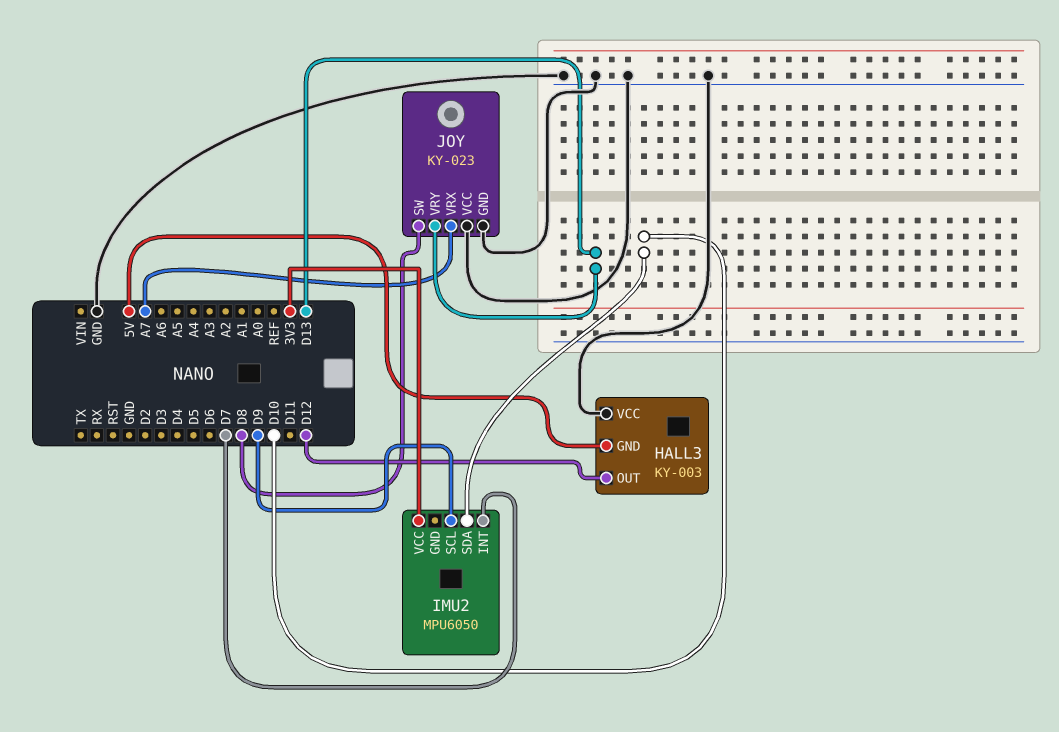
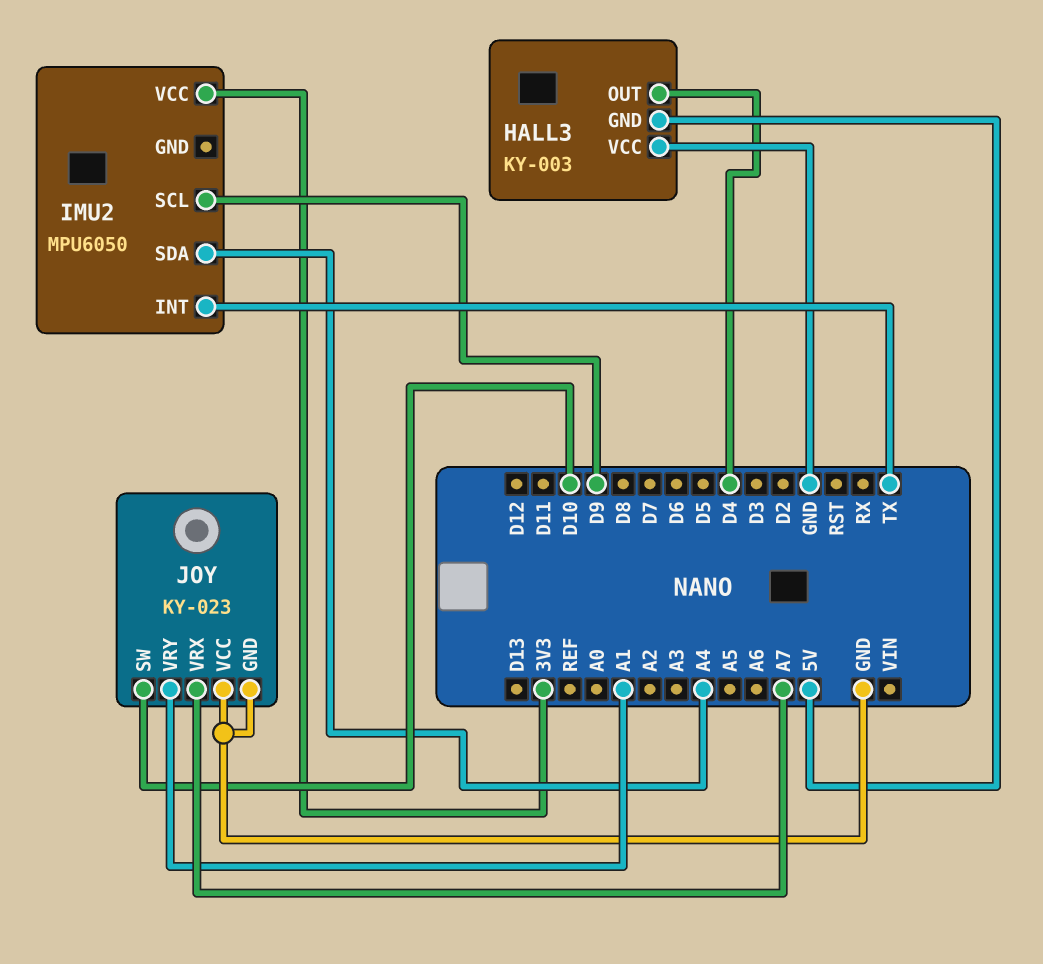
HALL3 pin OUT: D12 -> D4
IMU2 pin INT: D7 -> TX
IMU2 pin SDA: D10 -> A4
JOY pin SW: D8 -> D10
JOY pin VRY: D13 -> A1

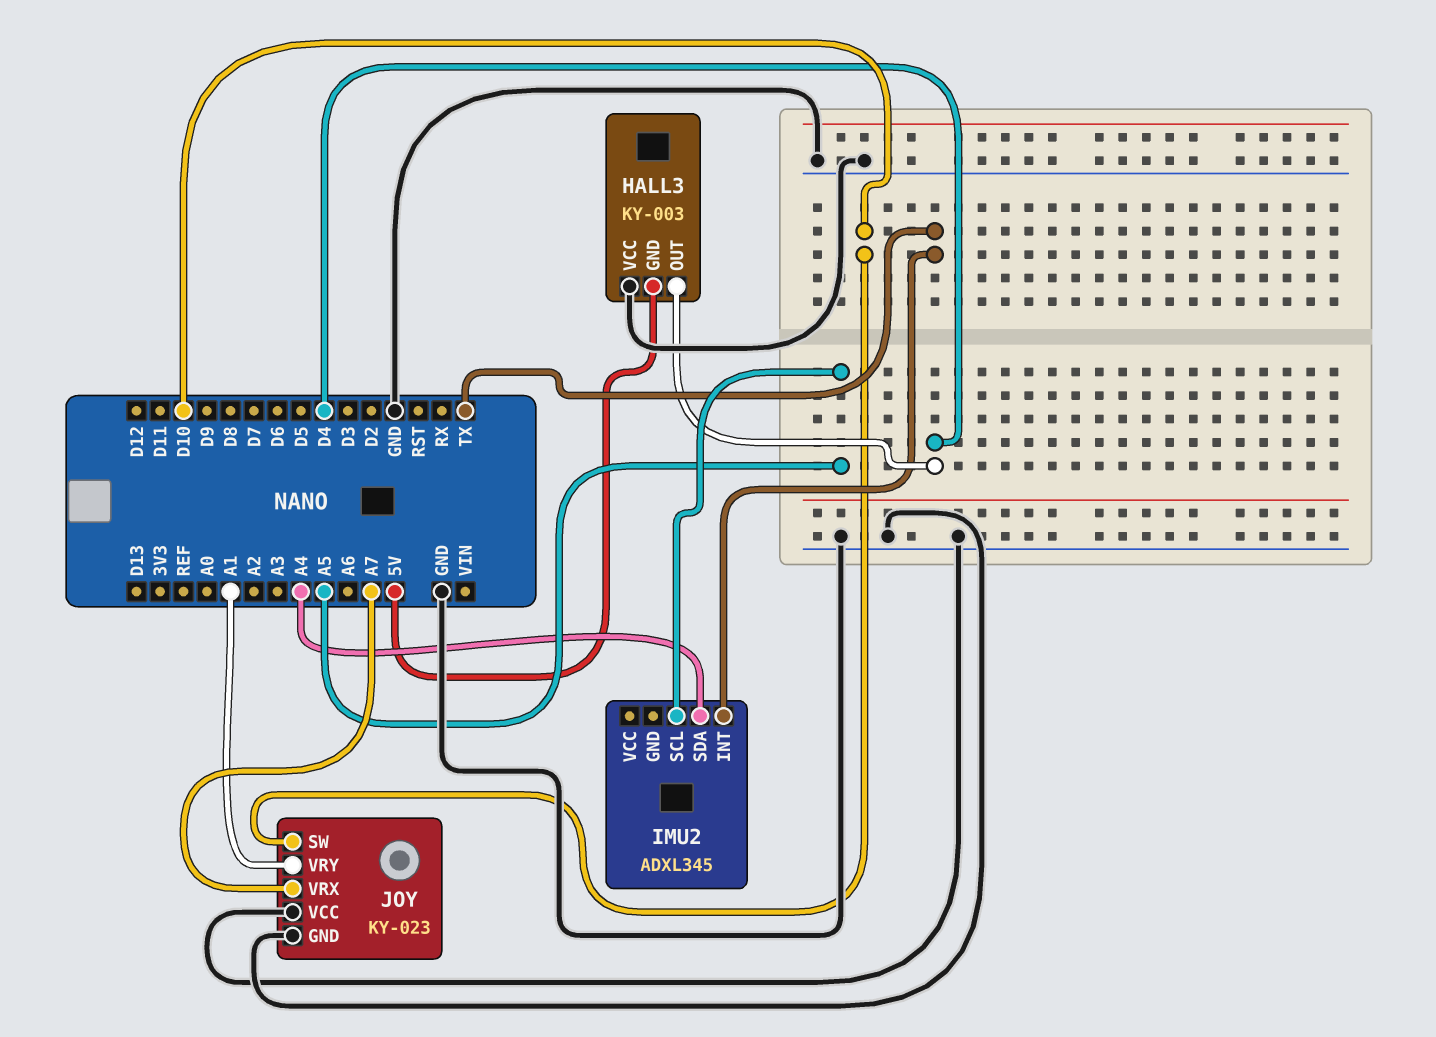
IMU2: MPU6050 -> ADXL345
IMU2 pin SCL: D9 -> A5
IMU2 pin VCC: 3V3 -> none

